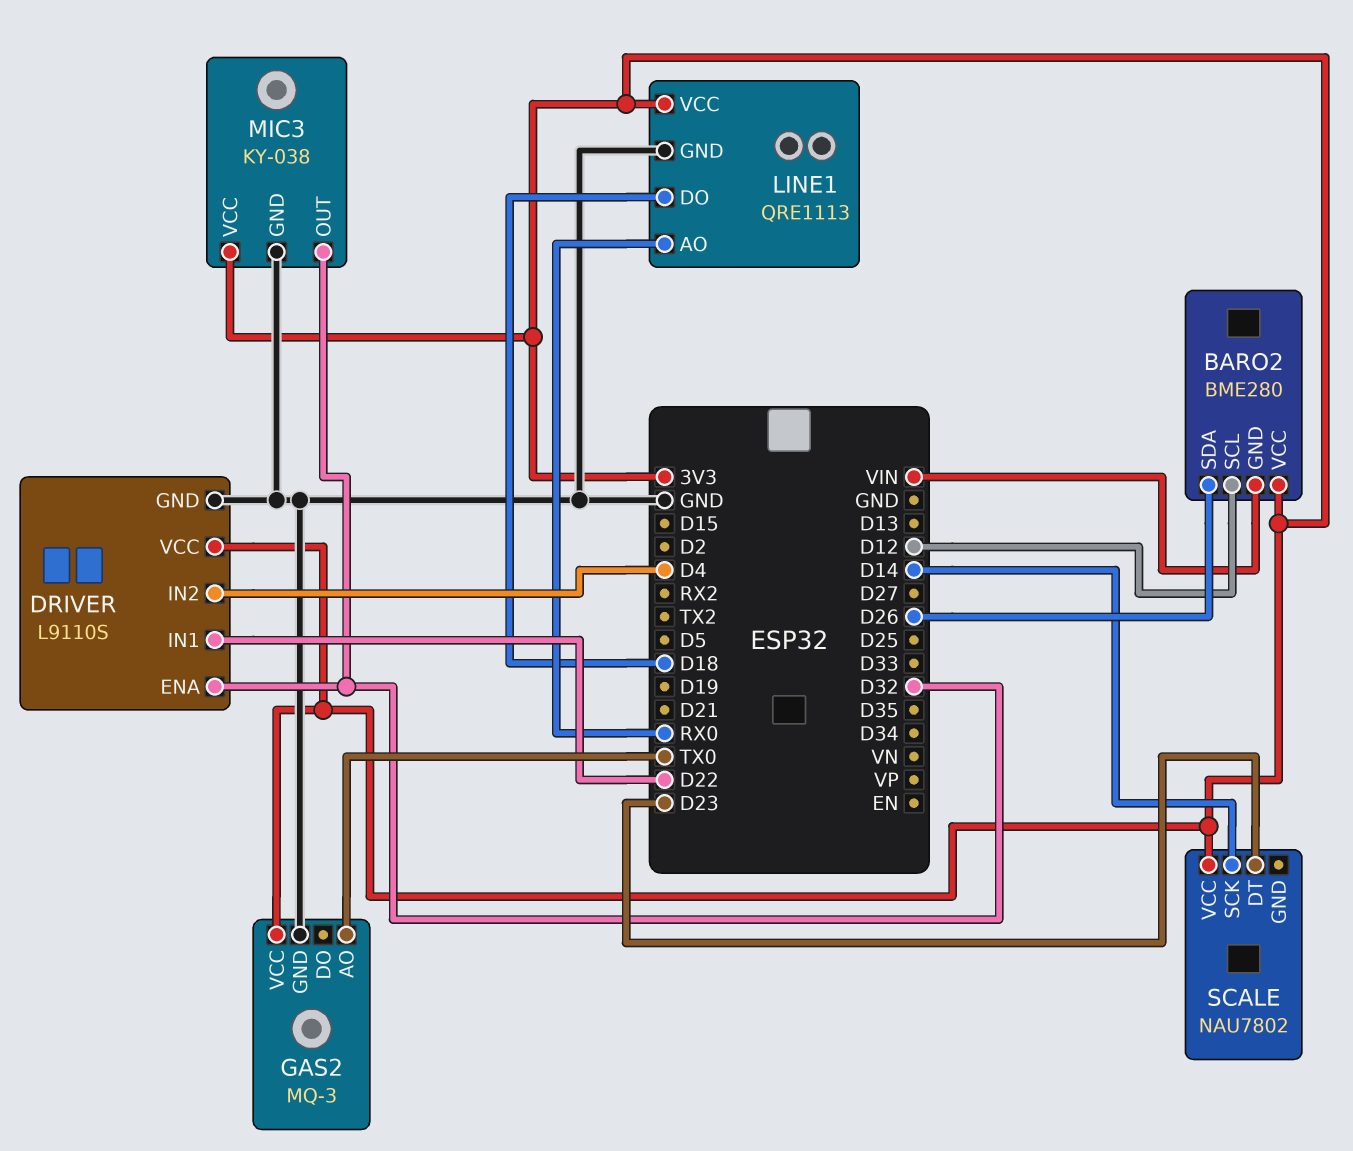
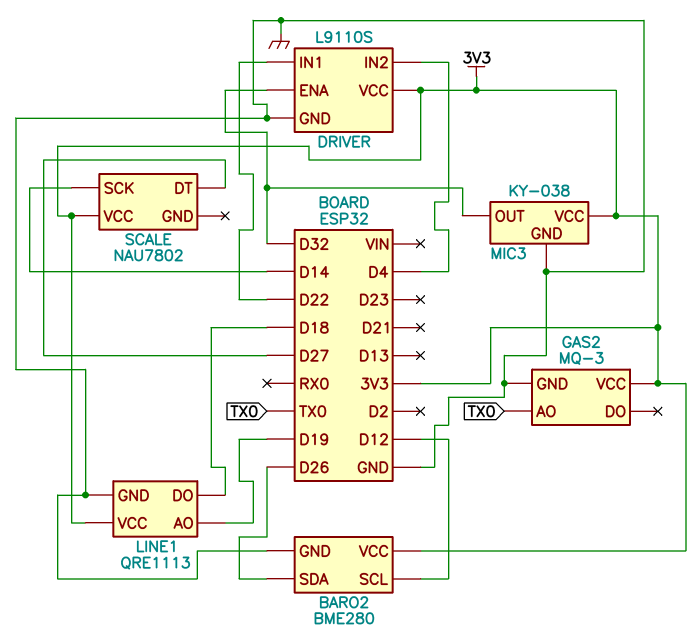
BARO2 pin GND: VIN -> GND
LINE1 pin AO: RX0 -> D19
SCALE pin DT: D23 -> D27

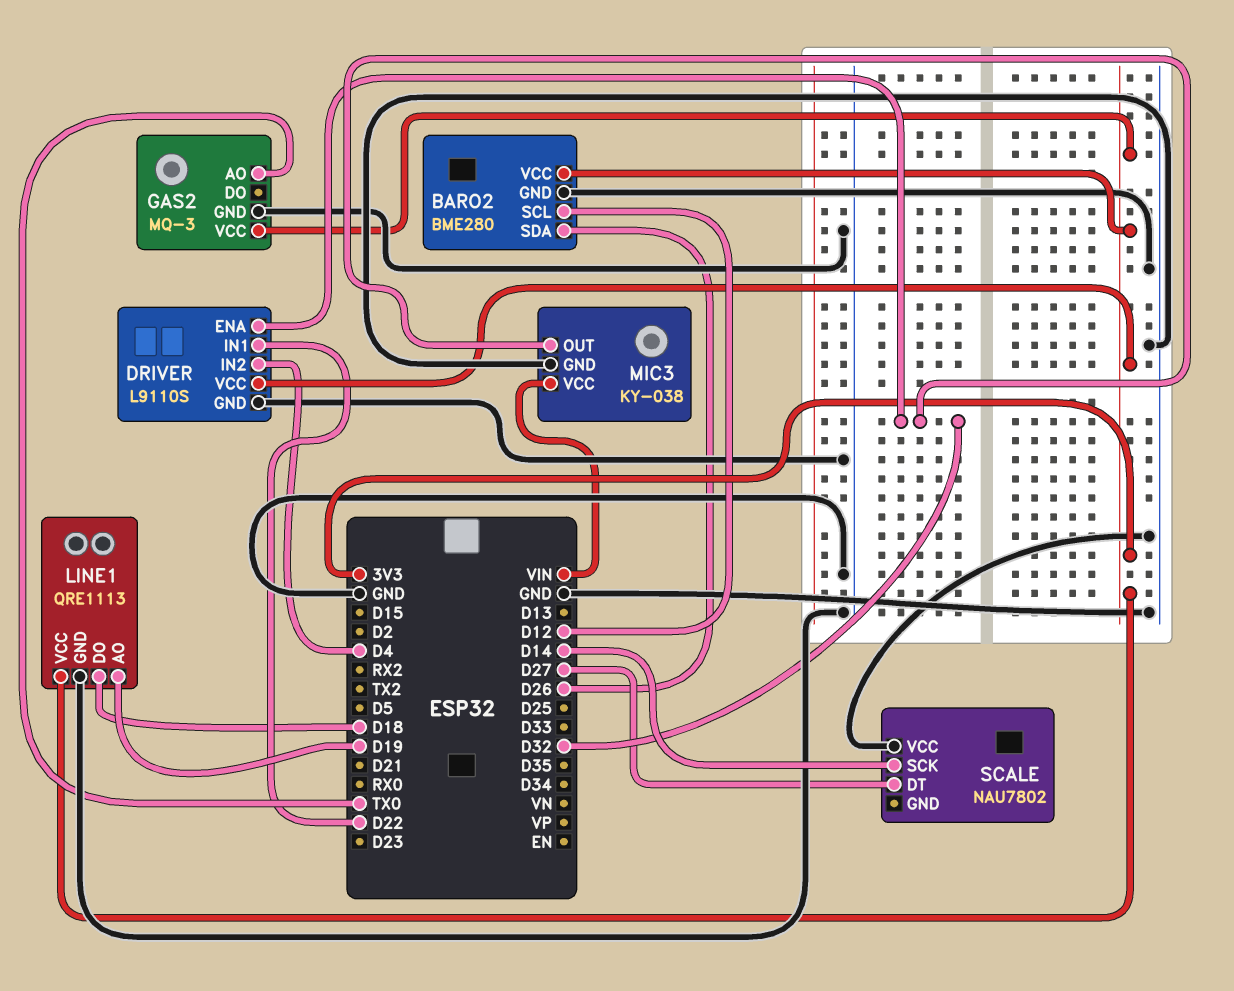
MIC3 pin VCC: 3V3 -> VIN
SCALE pin VCC: 3V3 -> GND

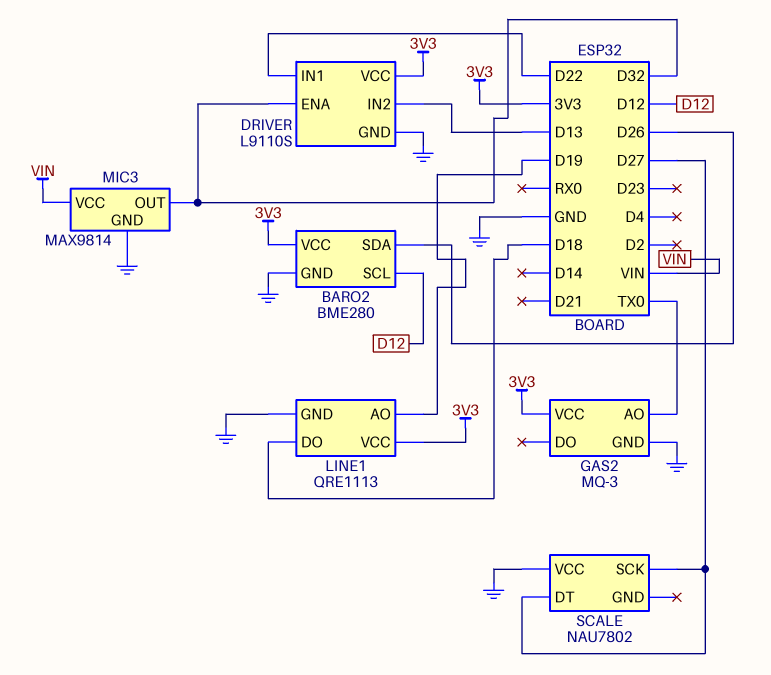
DRIVER pin IN2: D4 -> D13
MIC3: KY-038 -> MAX9814
SCALE pin SCK: D14 -> D27

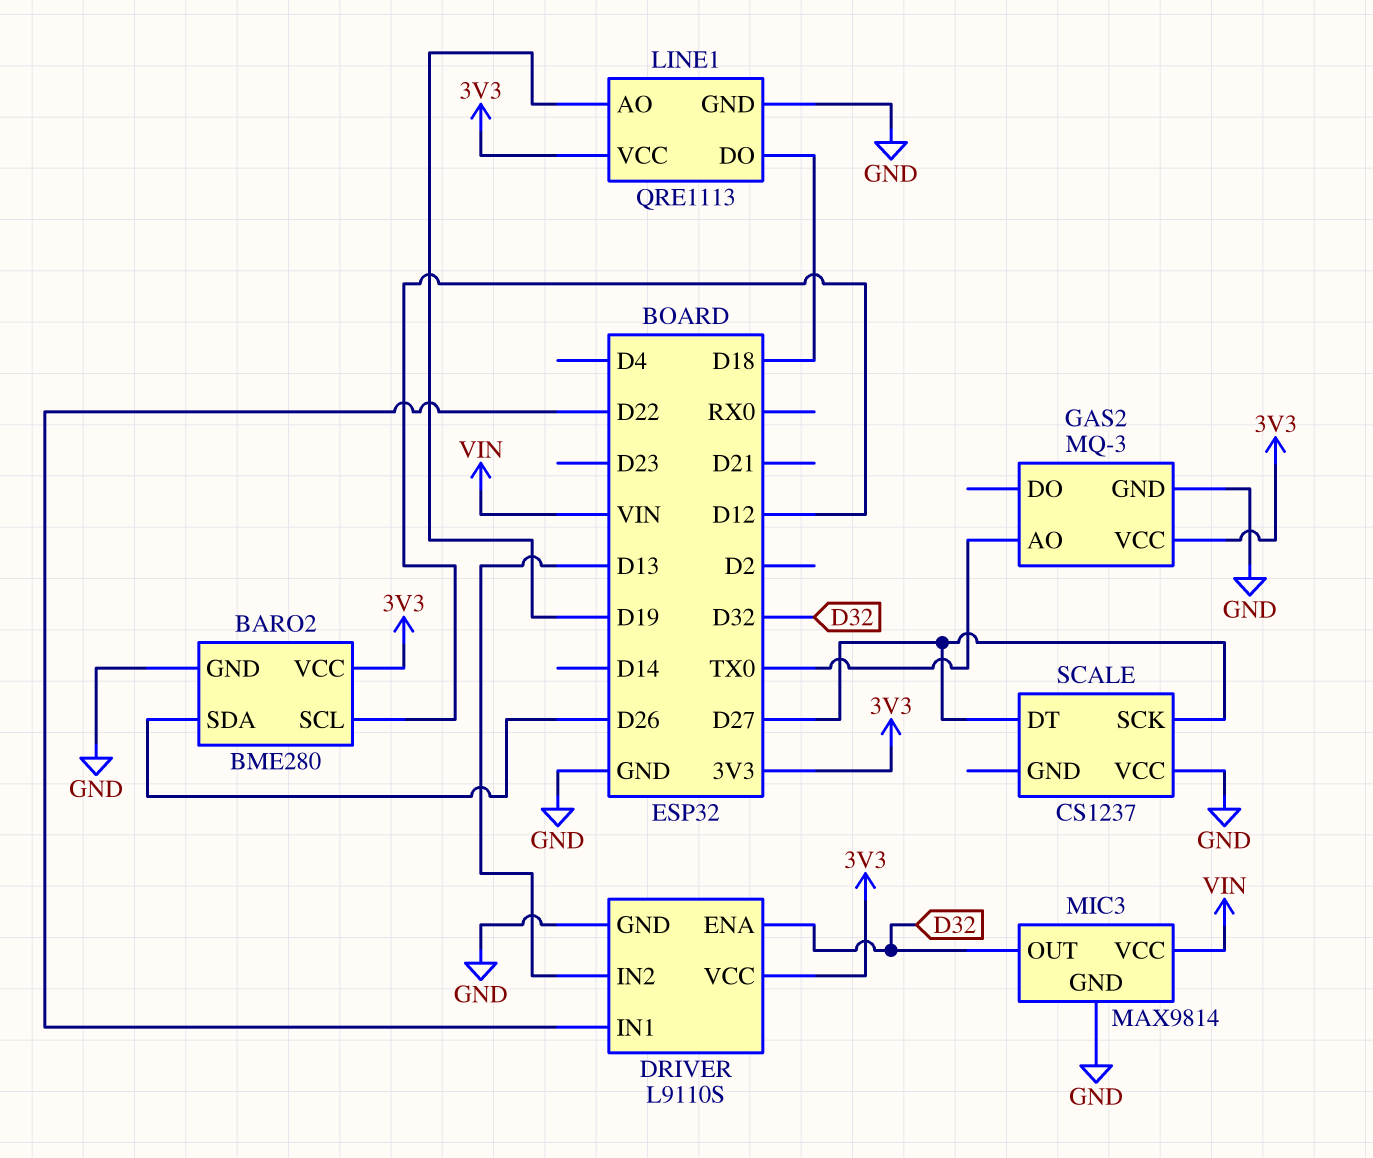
SCALE: NAU7802 -> CS1237

